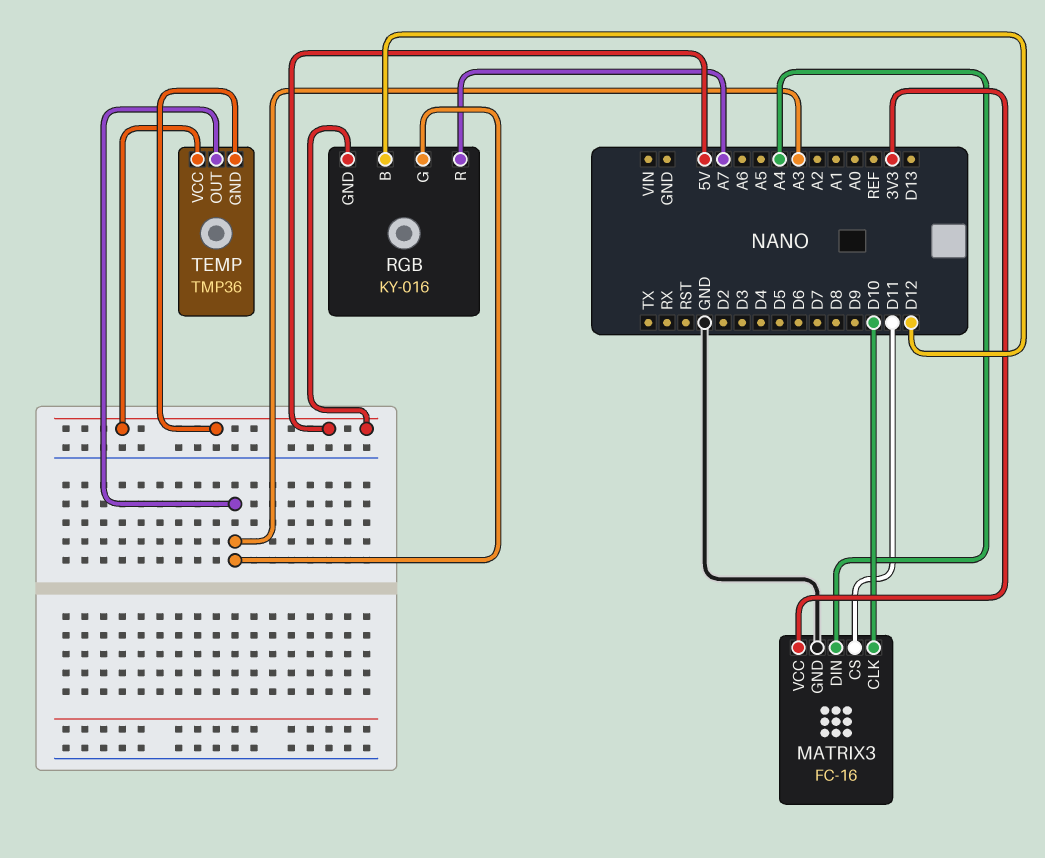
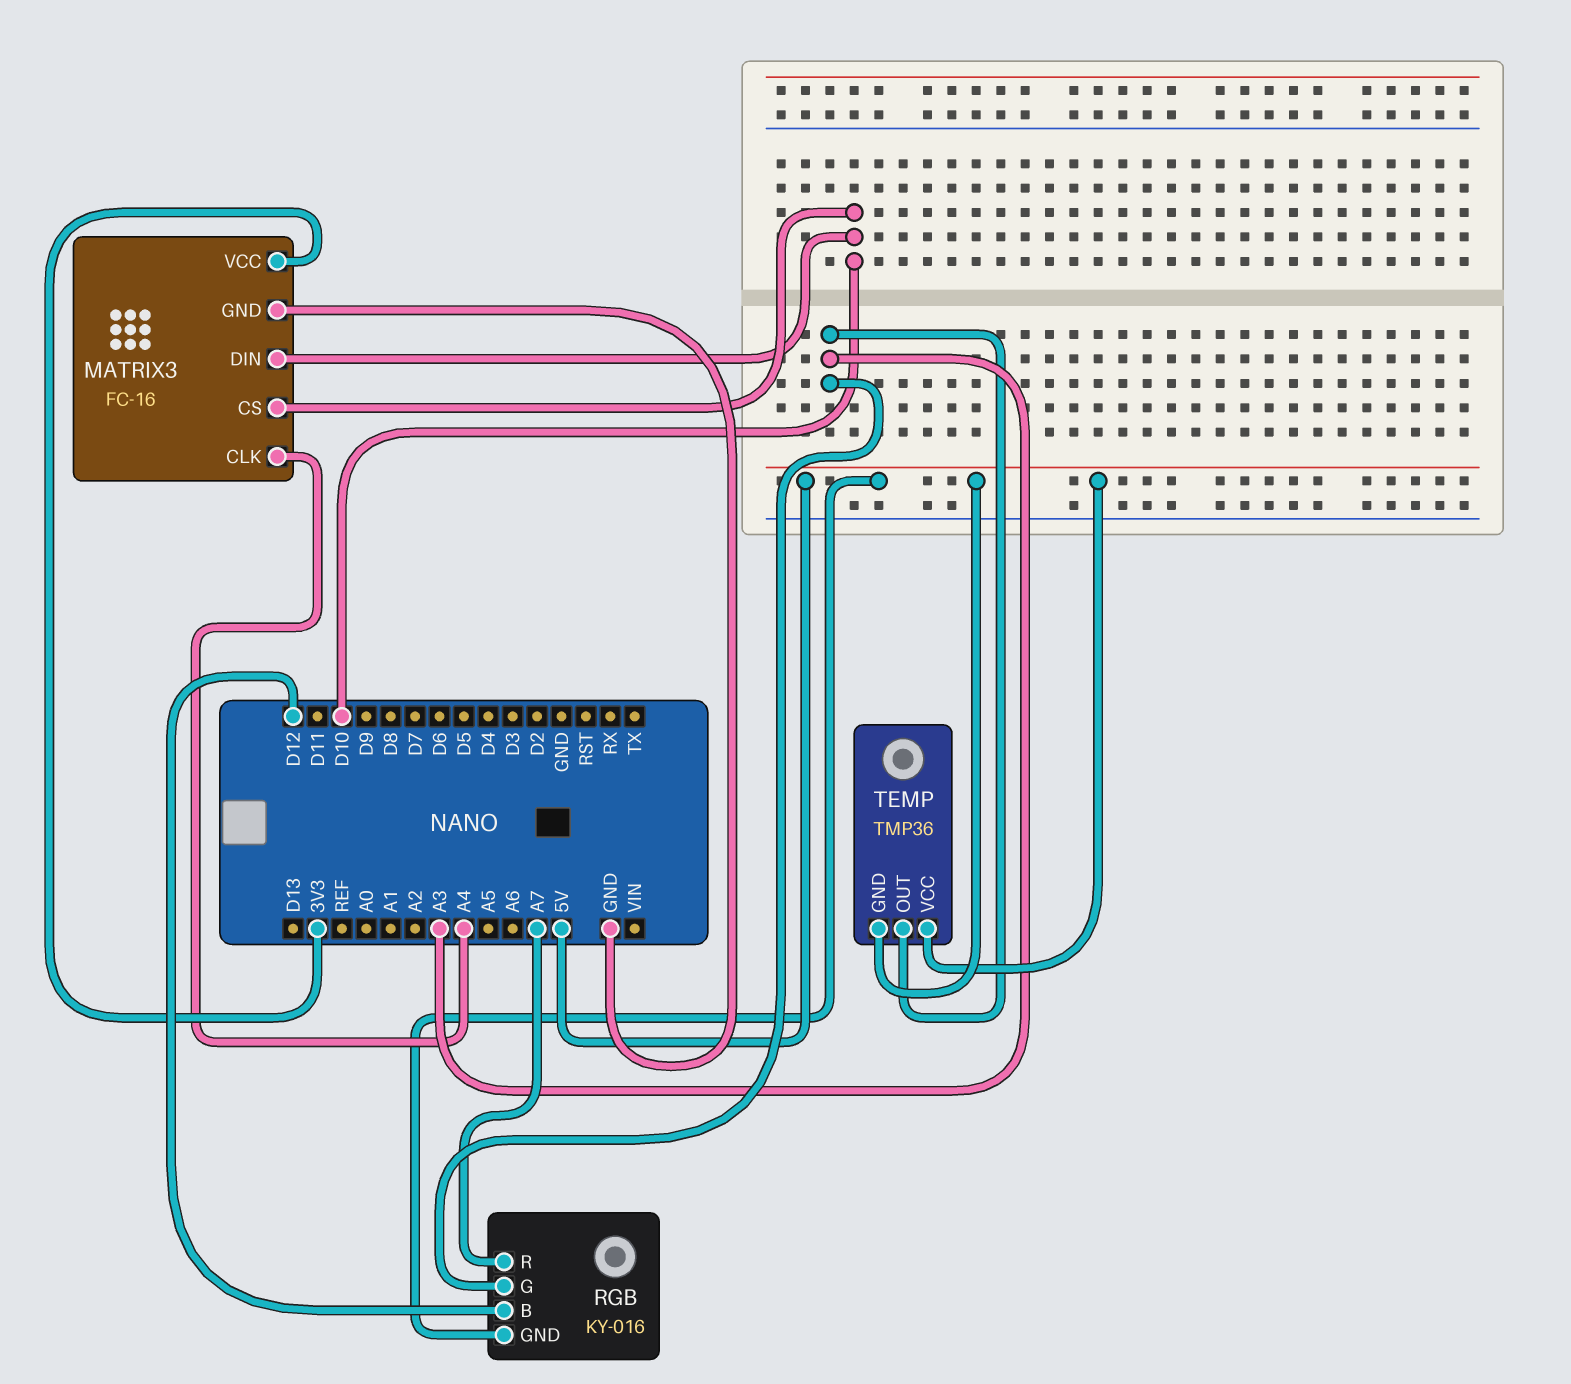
MATRIX3 pin CLK: D10 -> A4
MATRIX3 pin CS: D11 -> D10
MATRIX3 pin DIN: A4 -> D10

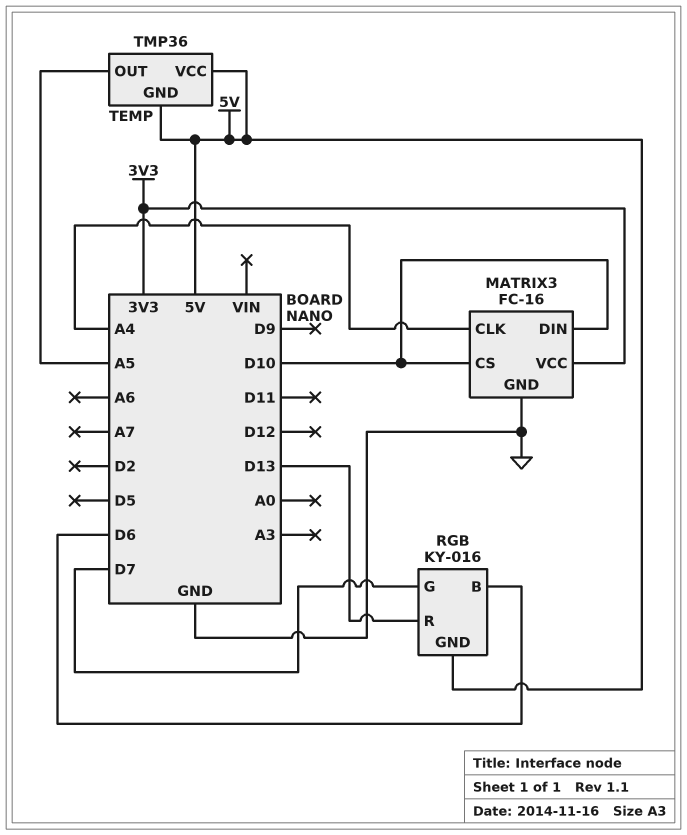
RGB pin B: D12 -> D6
RGB pin G: A3 -> D7
RGB pin R: A7 -> D13
TEMP pin OUT: A3 -> A5

